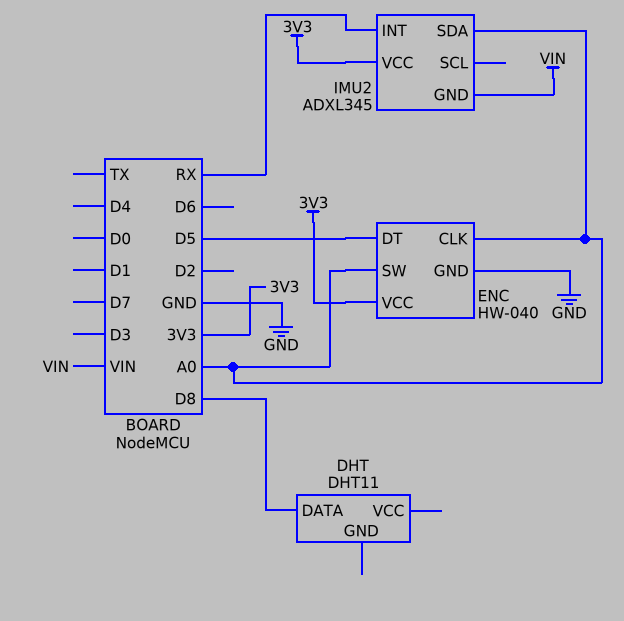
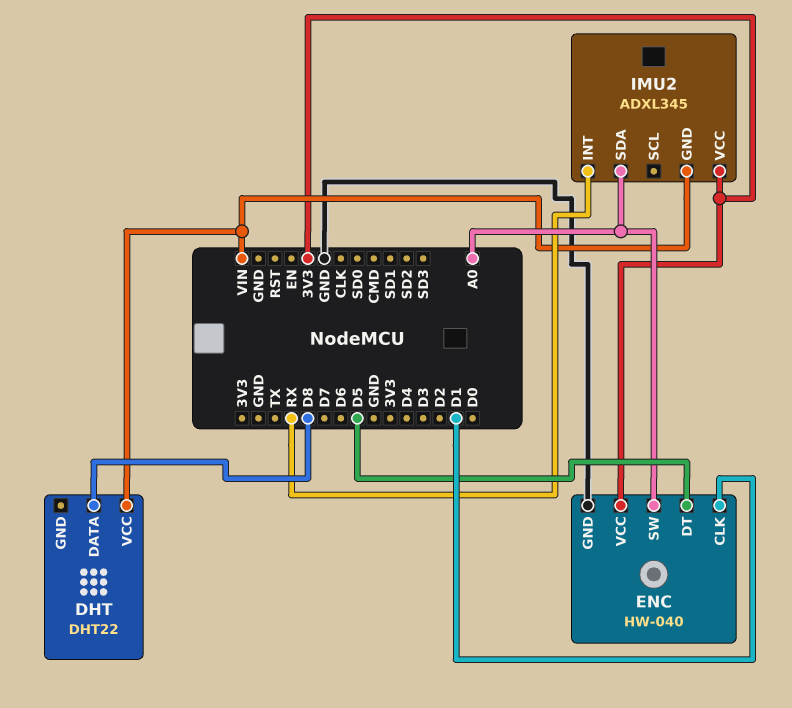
DHT: DHT11 -> DHT22
DHT pin VCC: none -> VIN
ENC pin CLK: A0 -> D1

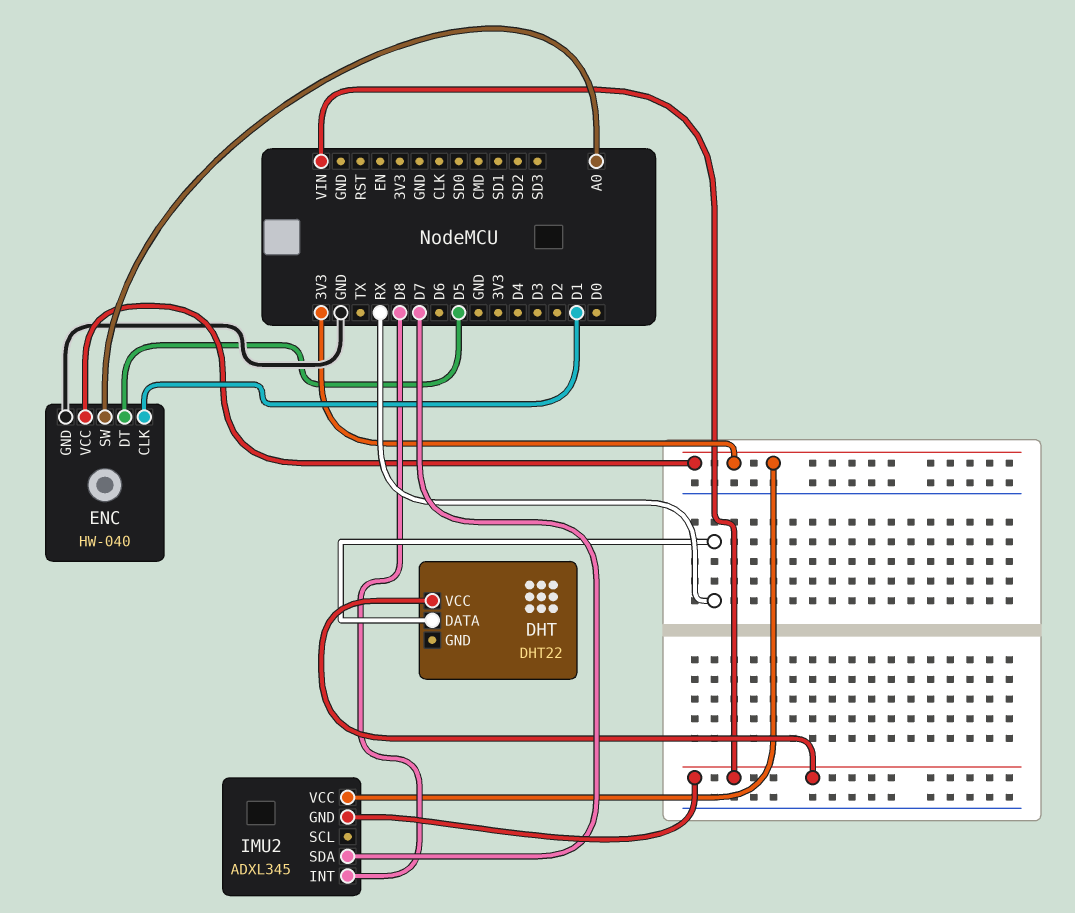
DHT pin DATA: D8 -> RX
IMU2 pin INT: RX -> D8
IMU2 pin SDA: A0 -> D7

